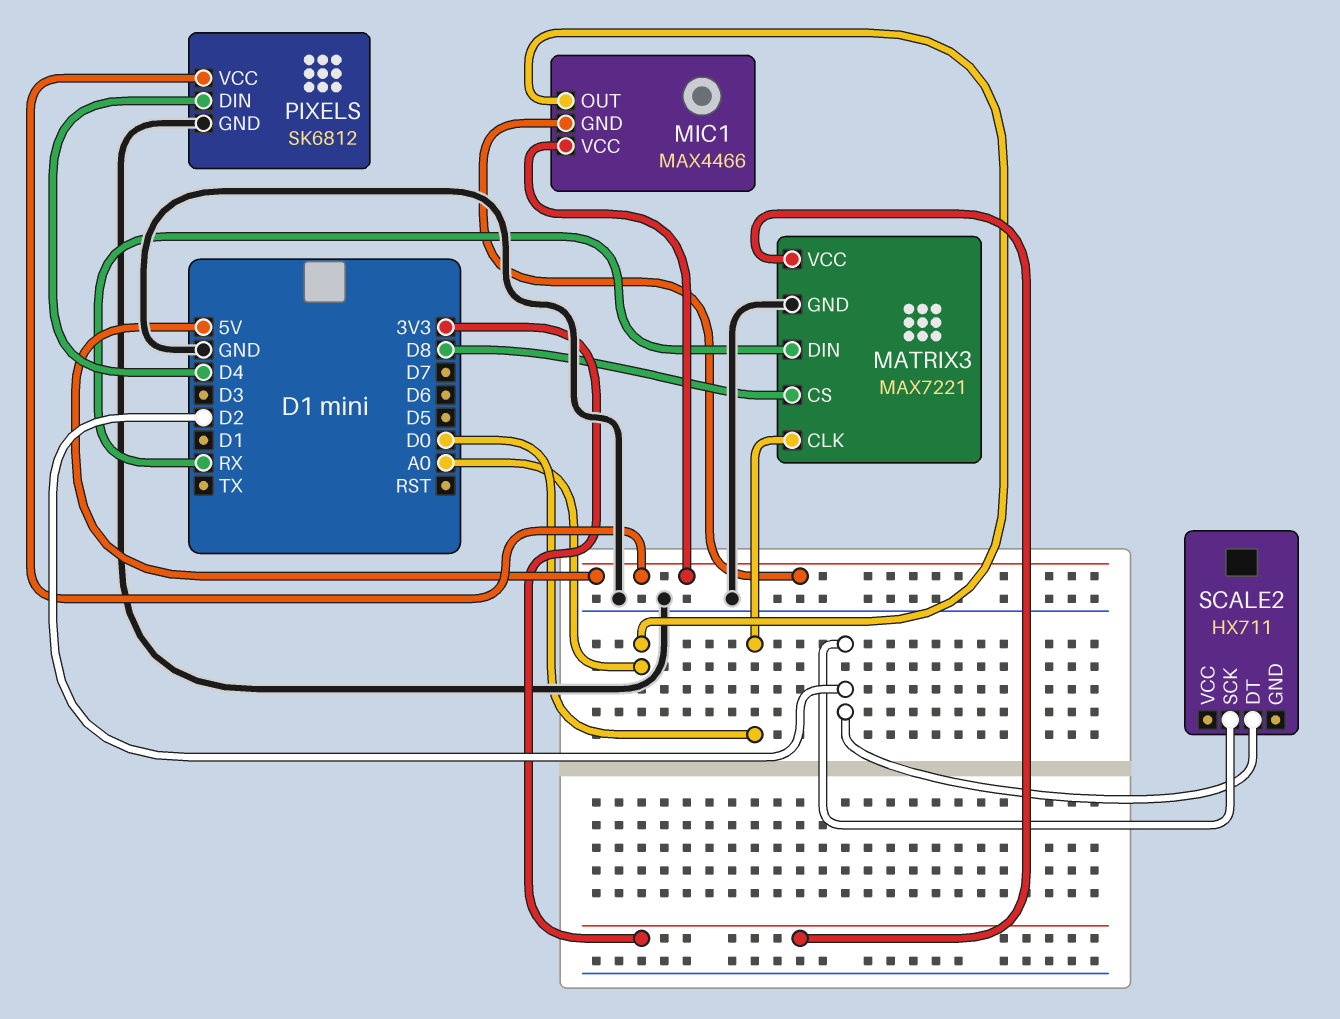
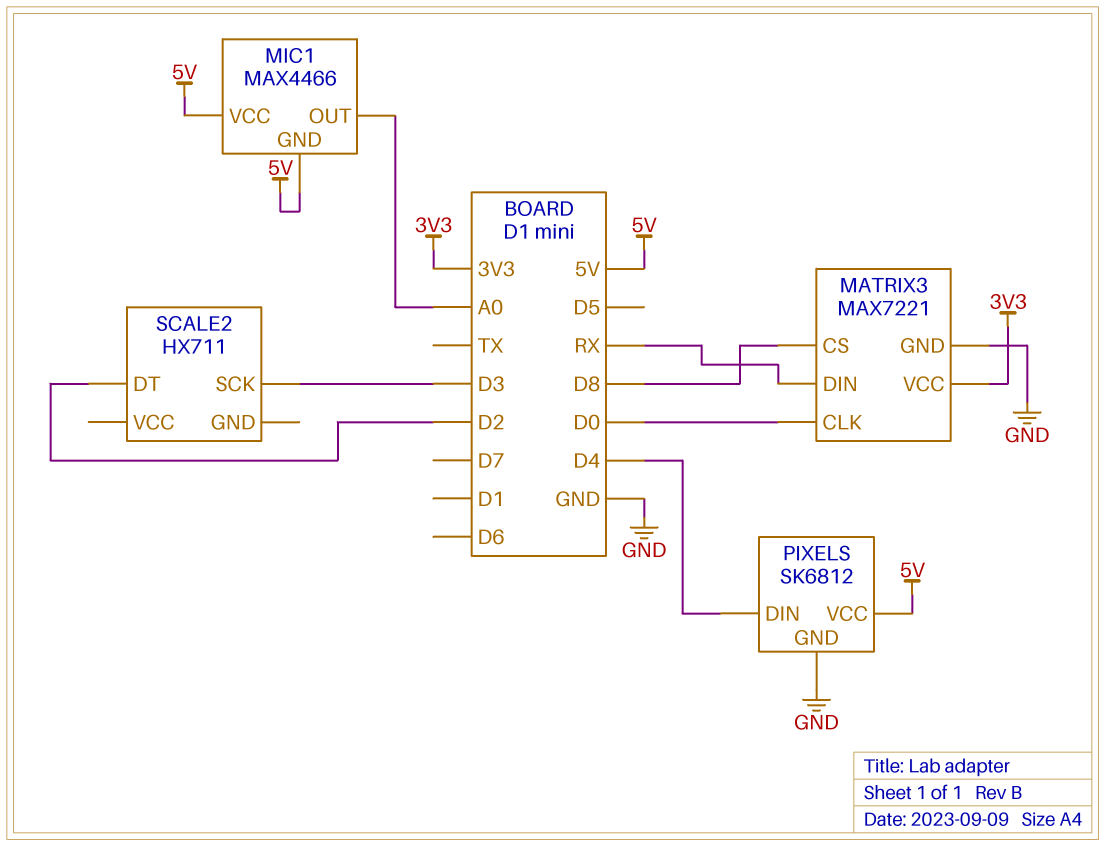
SCALE2 pin SCK: D2 -> D3

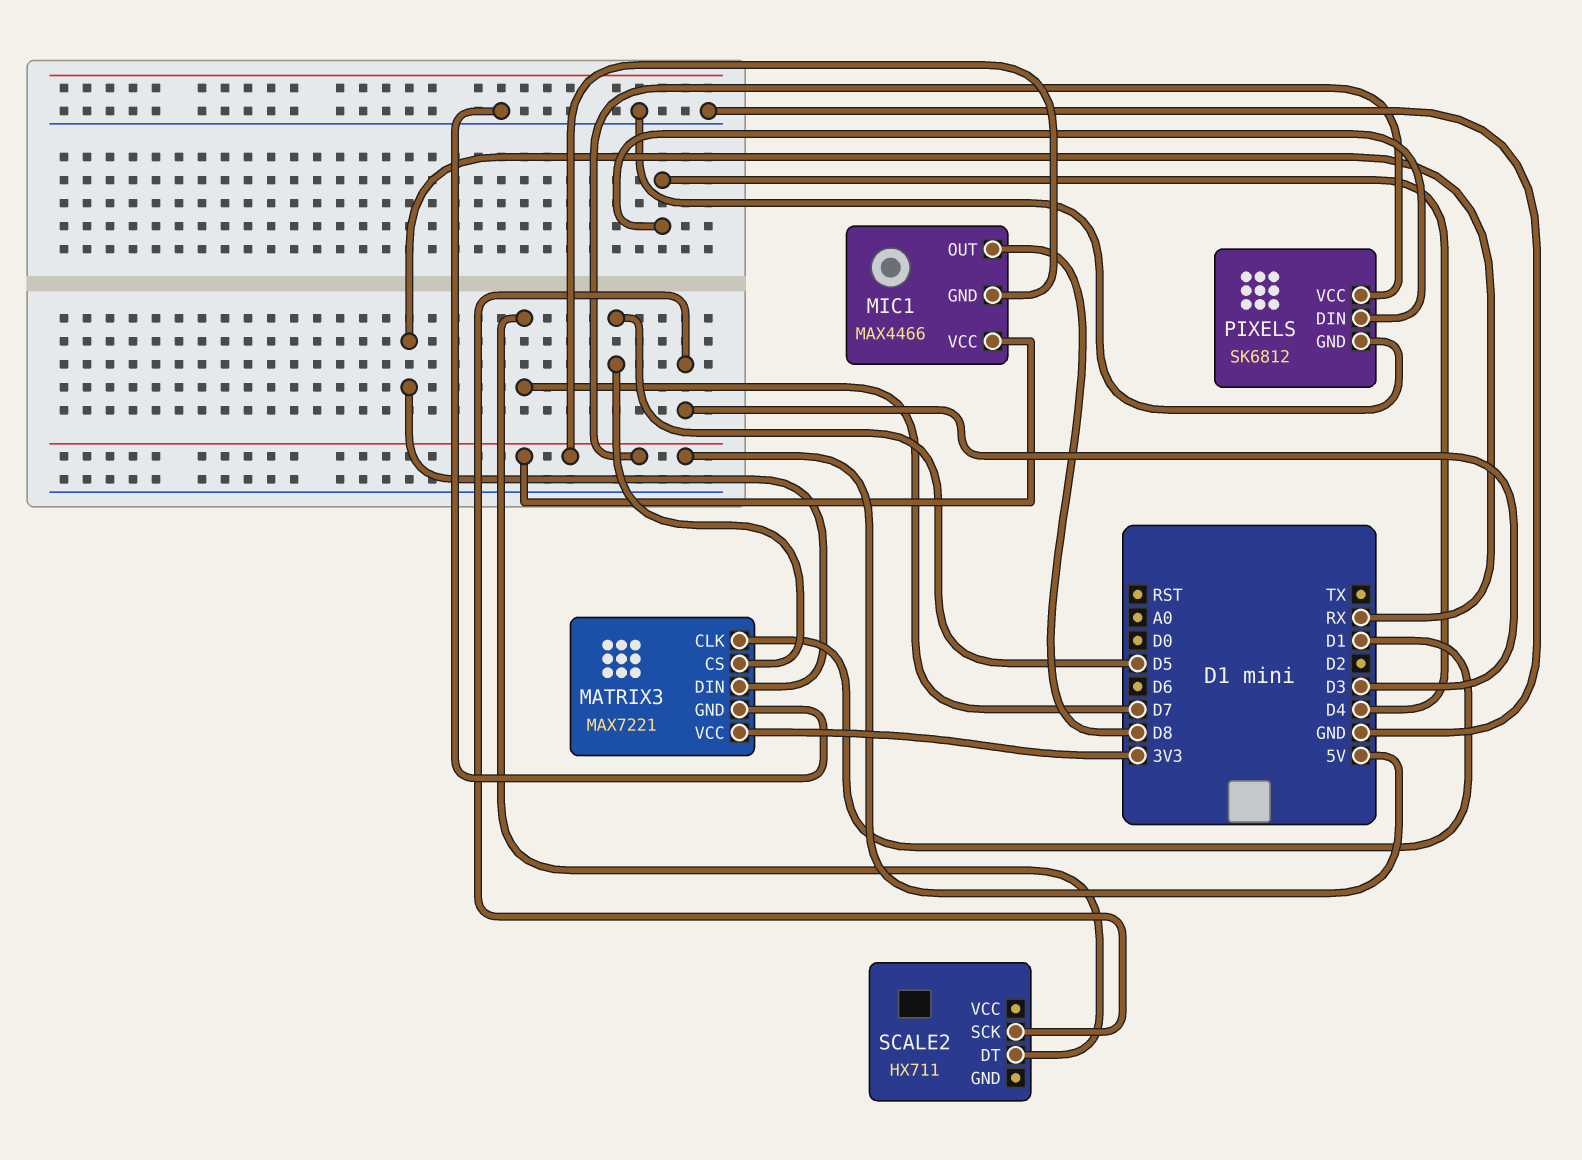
MATRIX3 pin CLK: D0 -> D1
MATRIX3 pin CS: D8 -> D5
MIC1 pin OUT: A0 -> D8
SCALE2 pin DT: D2 -> D7

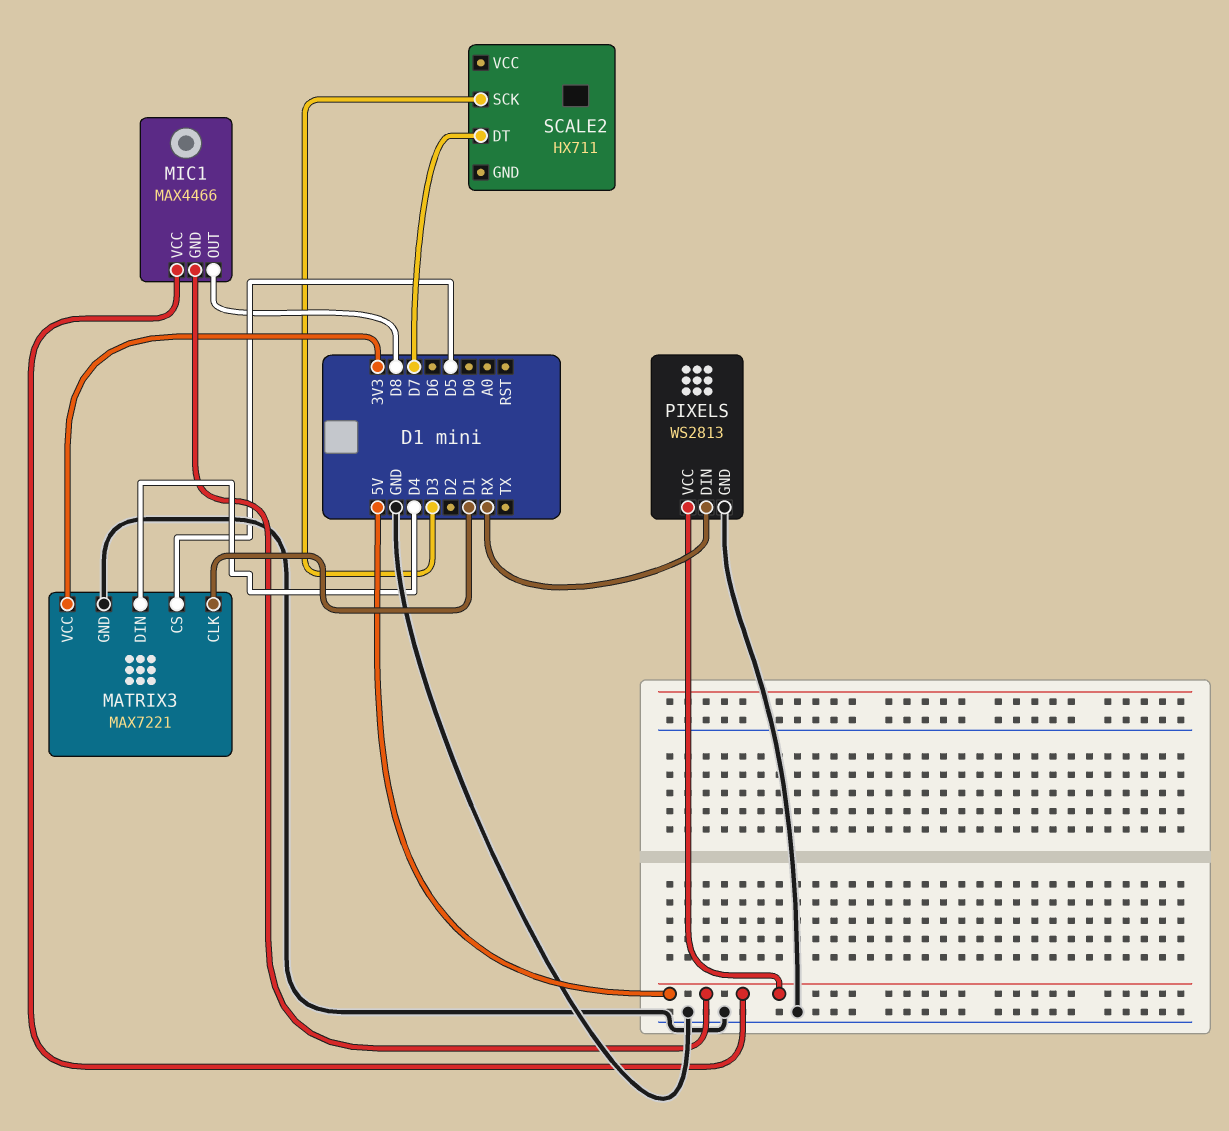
MATRIX3 pin DIN: RX -> D4
PIXELS: SK6812 -> WS2813
PIXELS pin DIN: D4 -> RX

